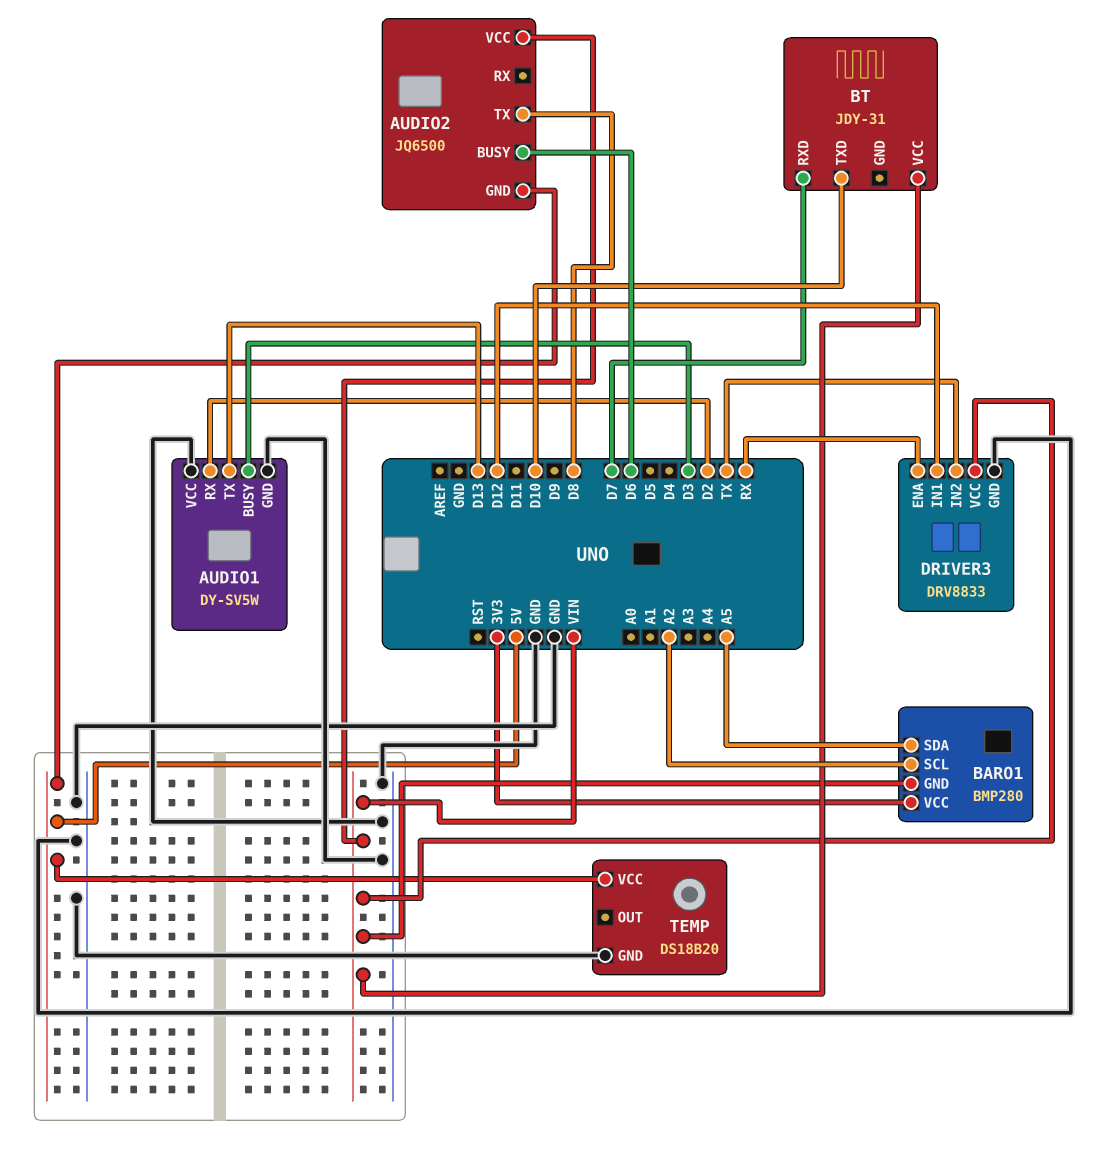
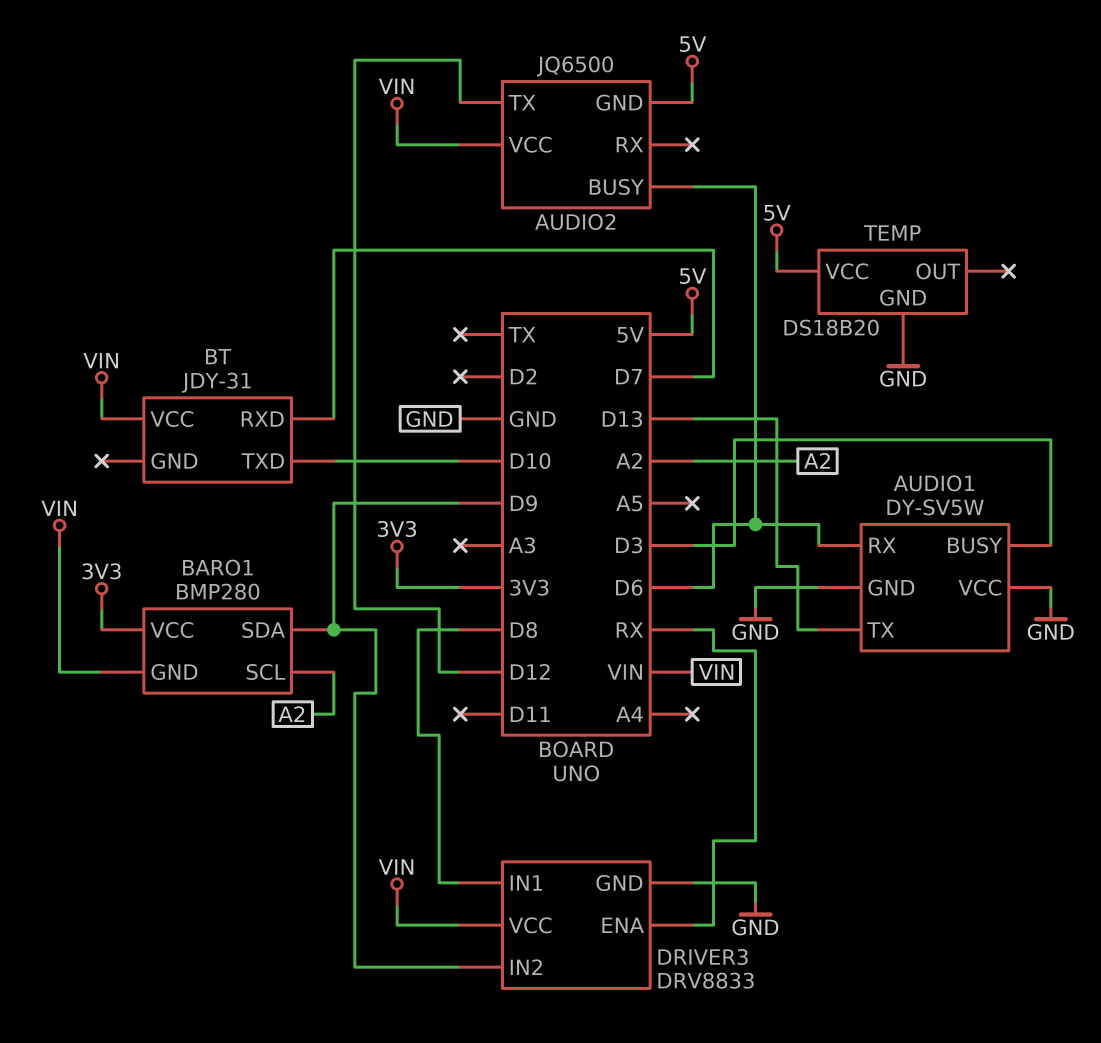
AUDIO1 pin RX: D2 -> D6
AUDIO2 pin TX: D8 -> D12
BARO1 pin SDA: A5 -> D9
DRIVER3 pin IN1: D12 -> D8
DRIVER3 pin IN2: TX -> D9

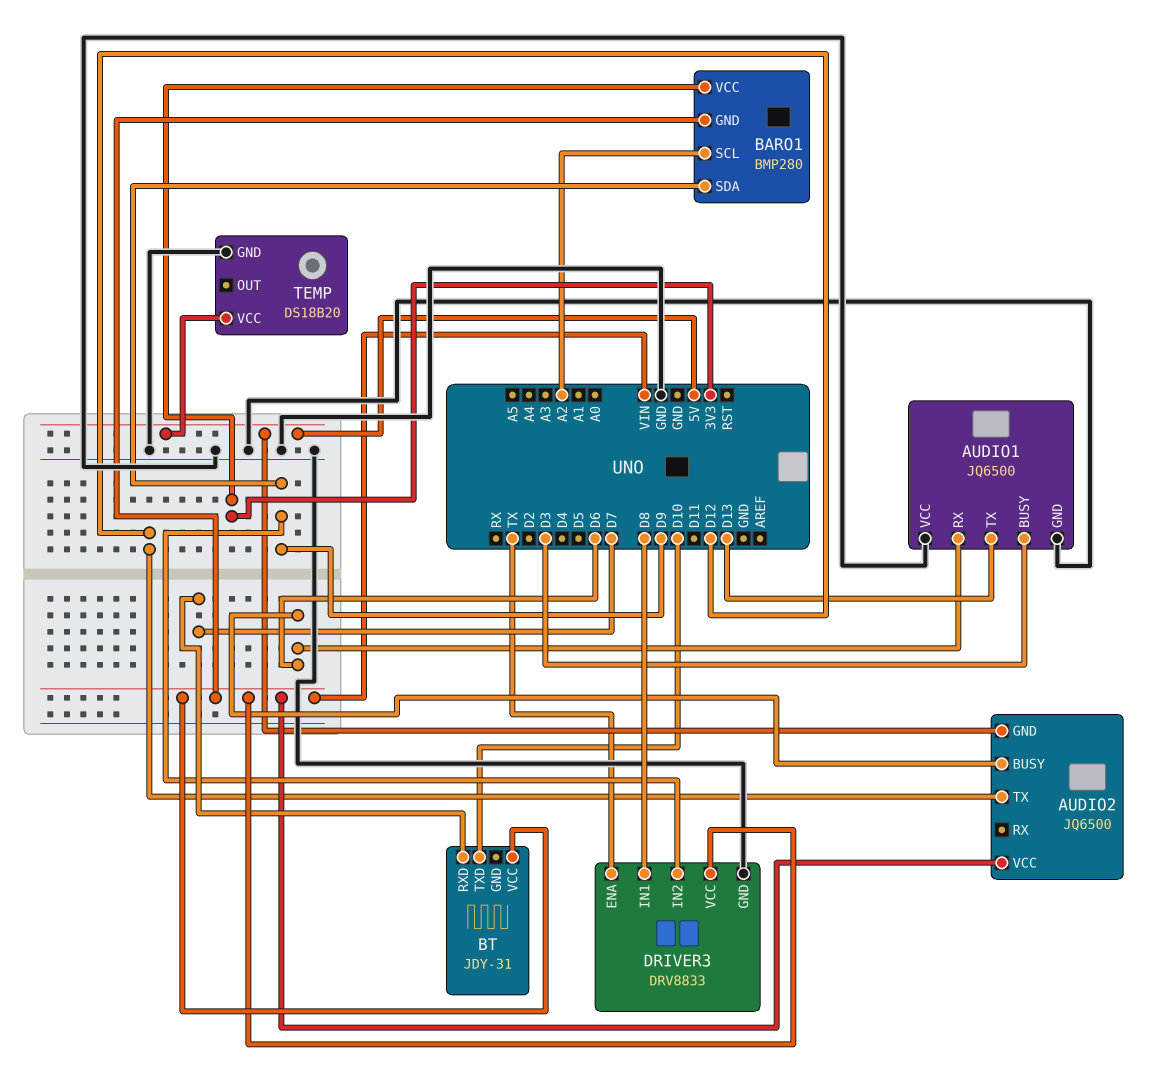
AUDIO1: DY-SV5W -> JQ6500
DRIVER3 pin ENA: RX -> TX

